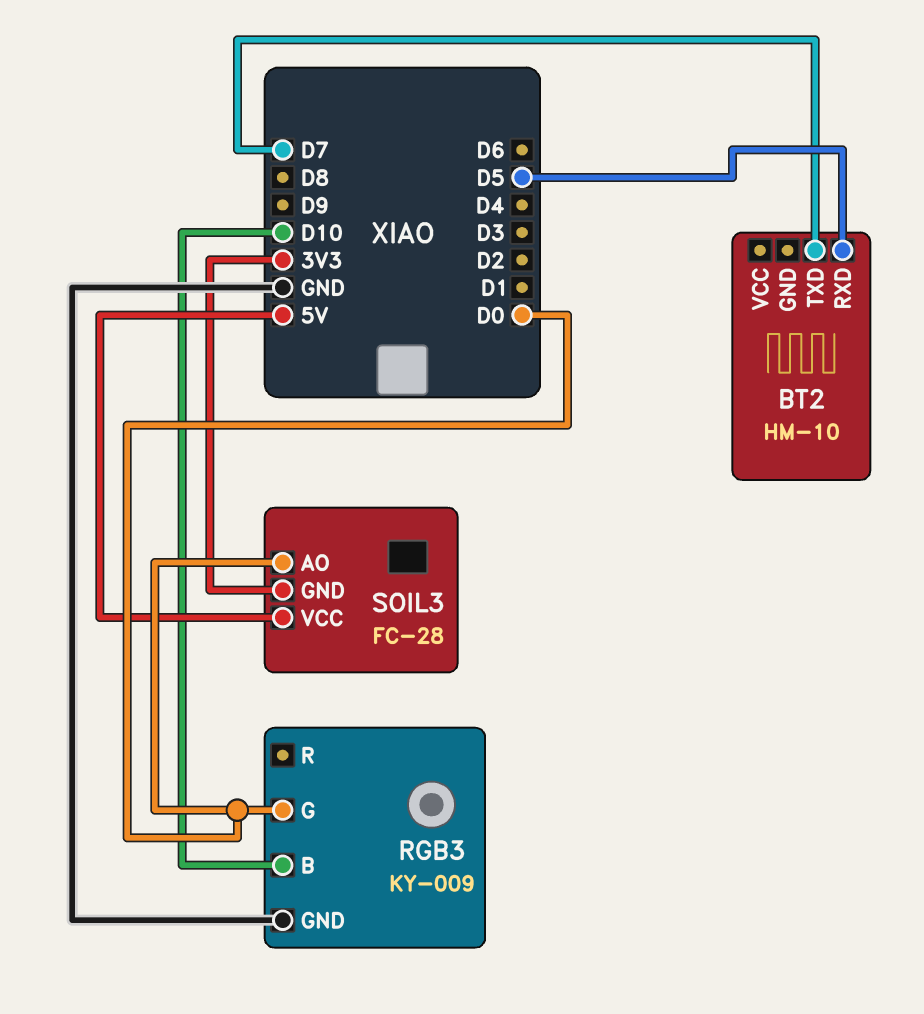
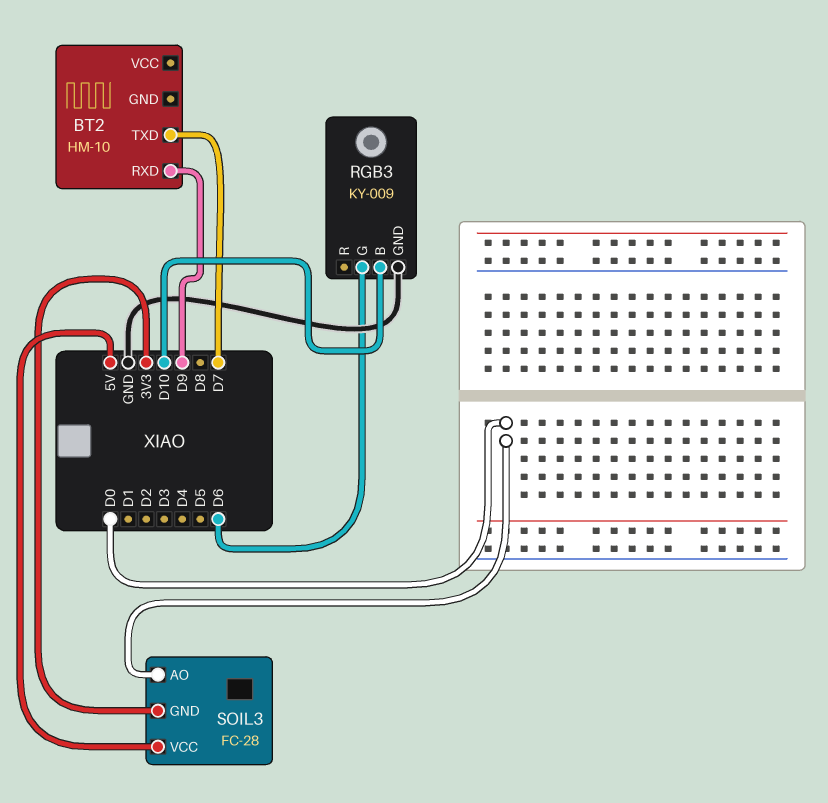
BT2 pin RXD: D5 -> D9
RGB3 pin G: D0 -> D6

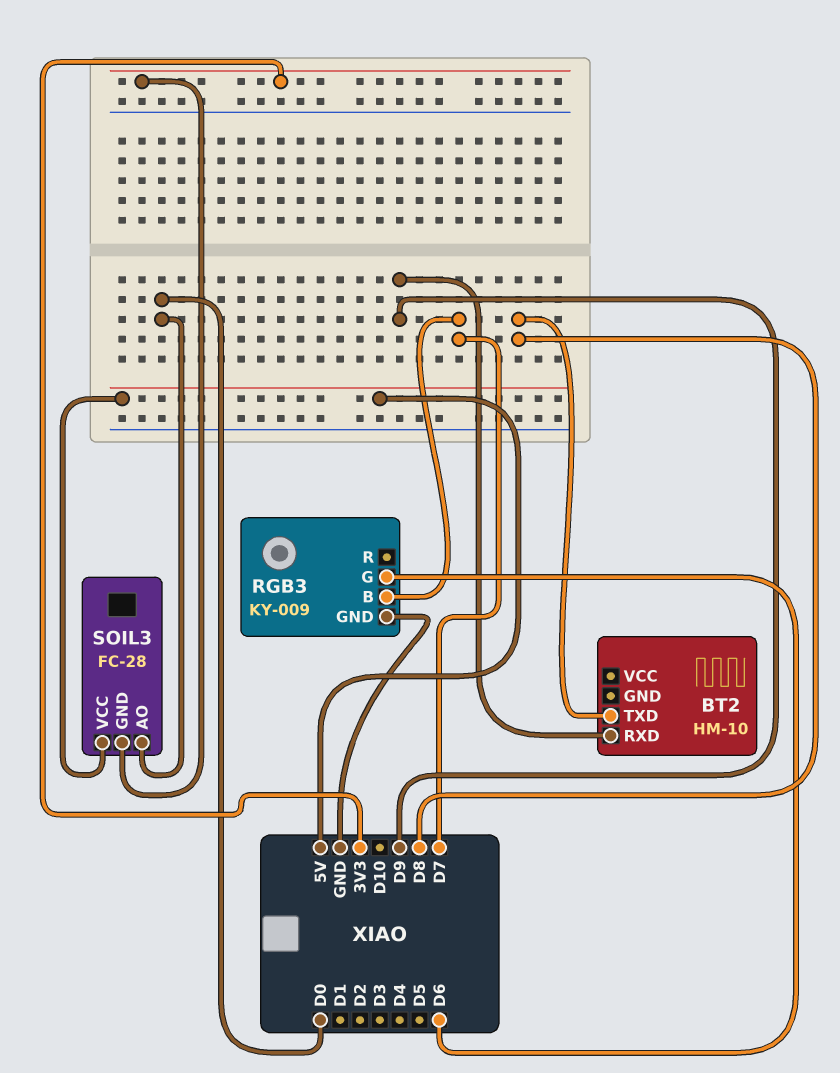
BT2 pin TXD: D7 -> D8
RGB3 pin B: D10 -> D7

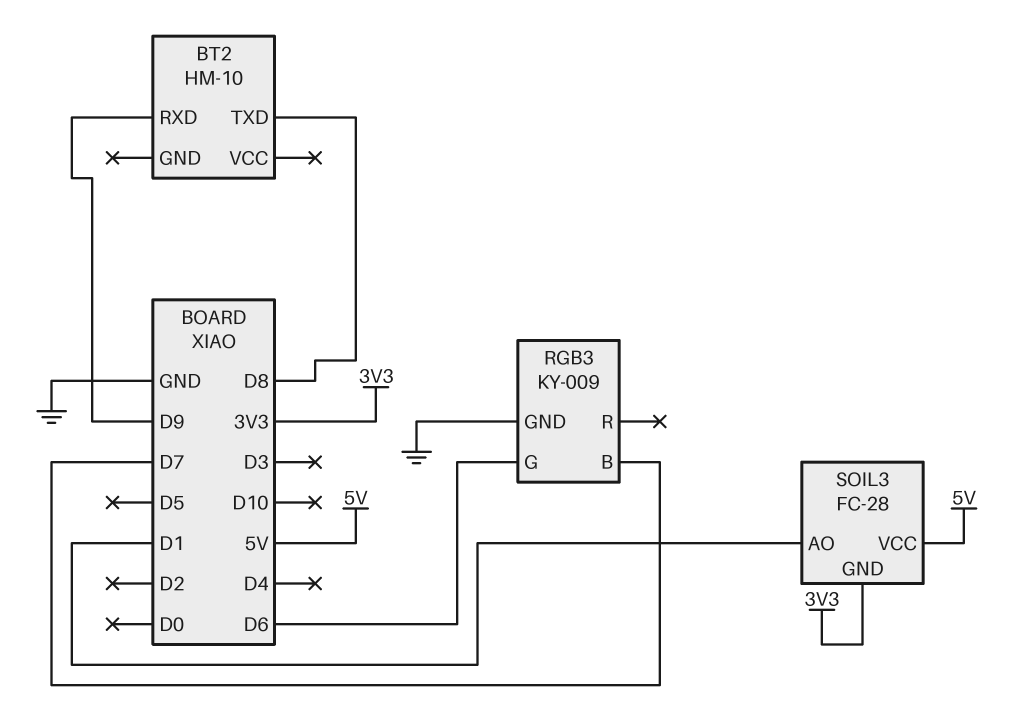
SOIL3 pin AO: D0 -> D1

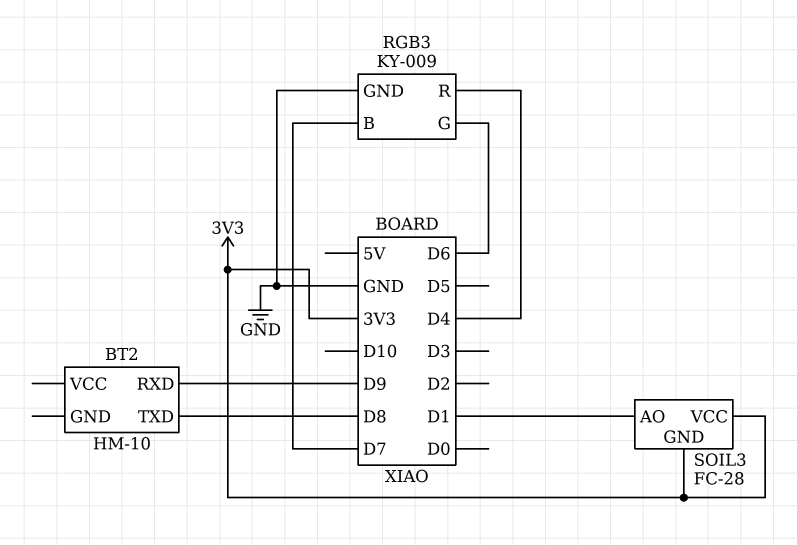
RGB3 pin R: none -> D4
SOIL3 pin VCC: 5V -> 3V3

